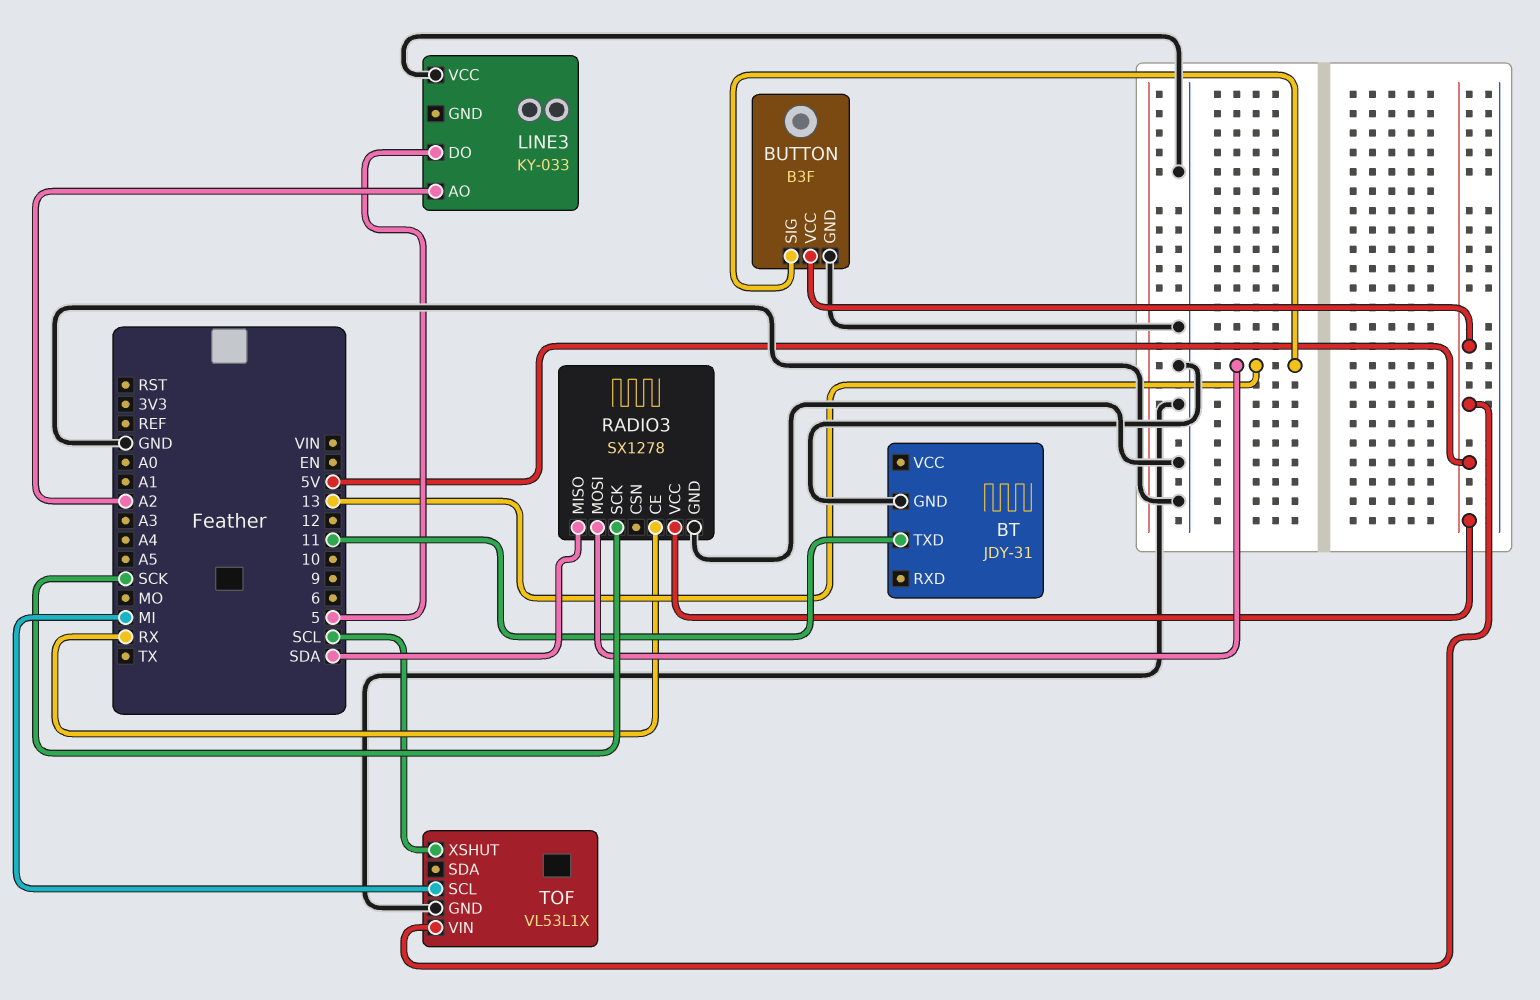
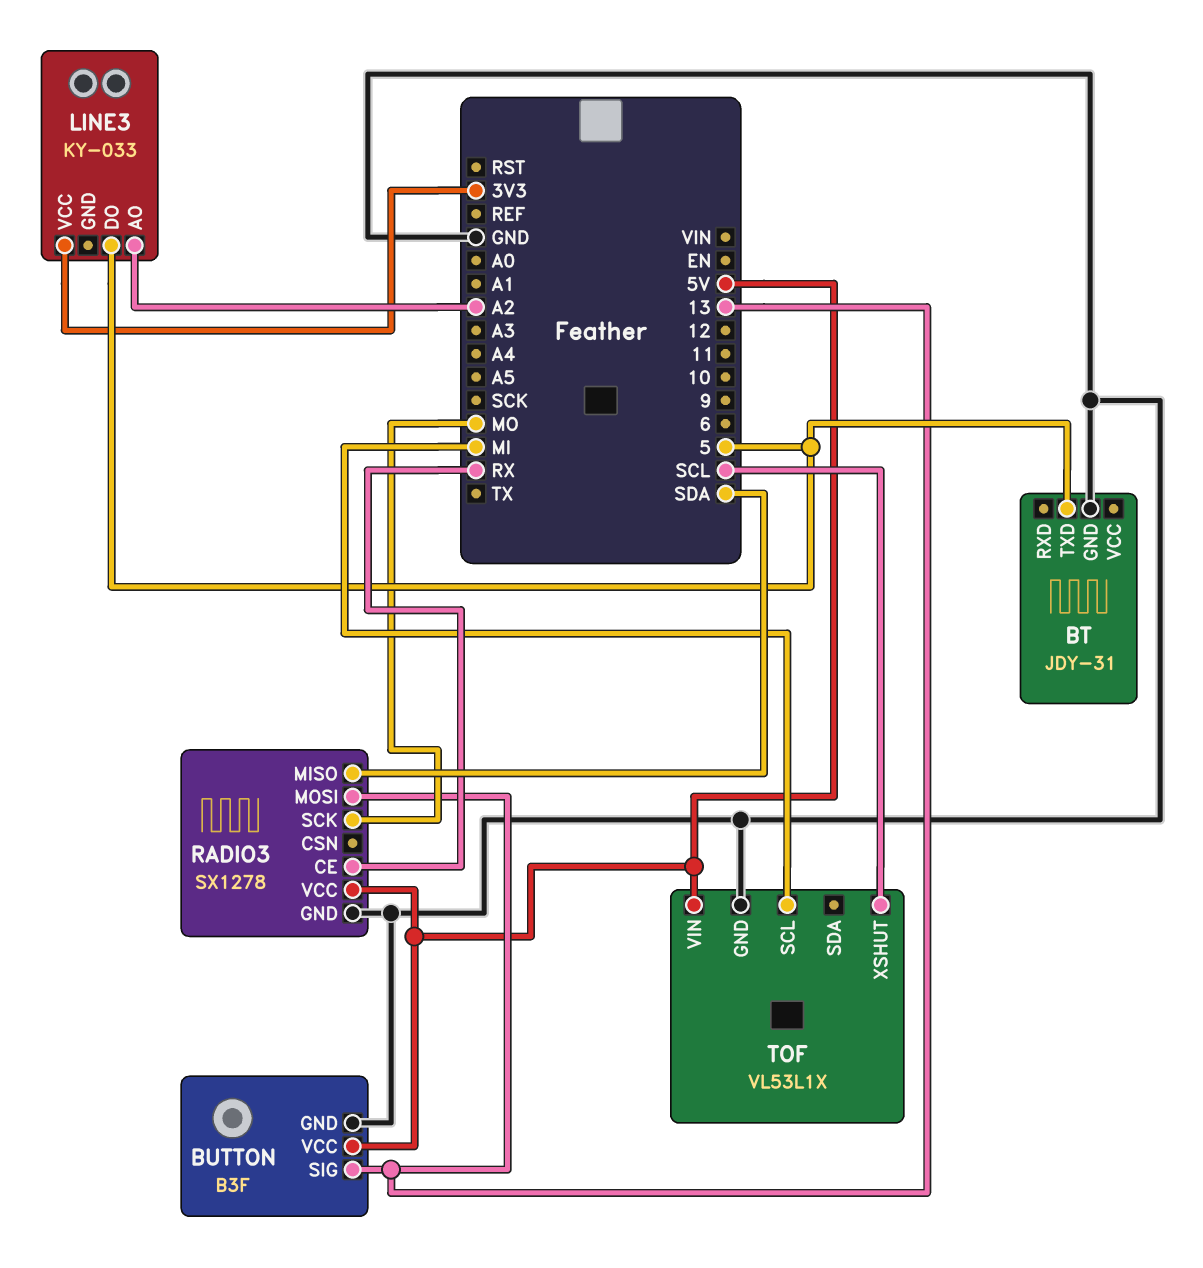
BT pin TXD: 11 -> 5
LINE3 pin VCC: GND -> 3V3
RADIO3 pin SCK: SCK -> MO

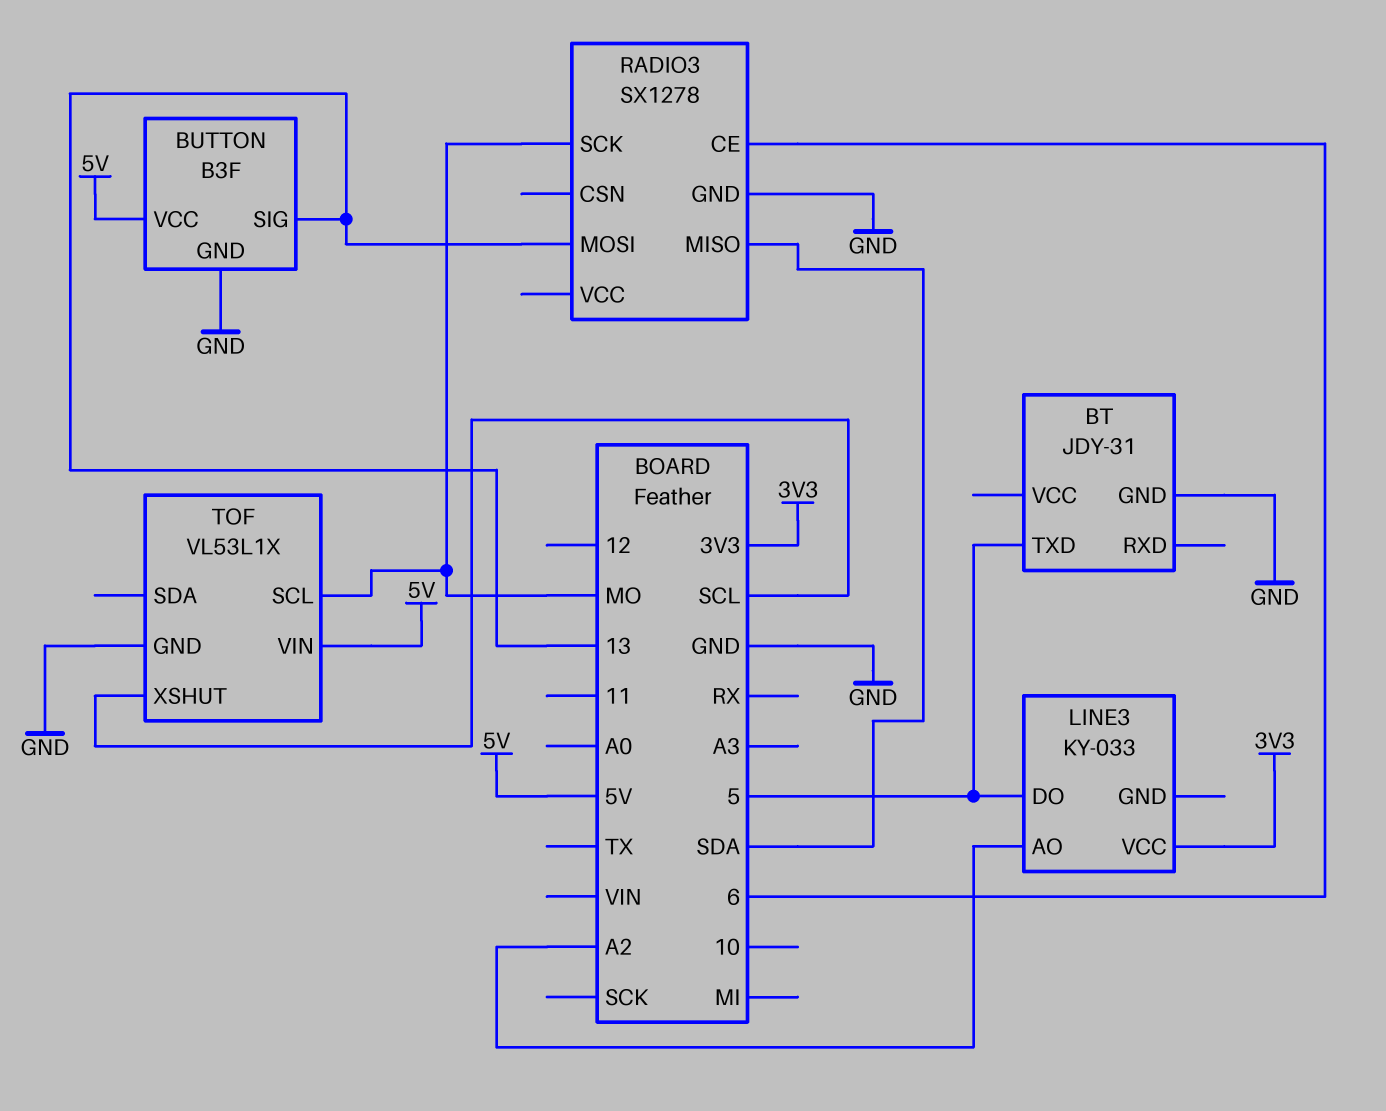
RADIO3 pin CE: RX -> 6
RADIO3 pin VCC: 5V -> none
TOF pin SCL: MI -> MO

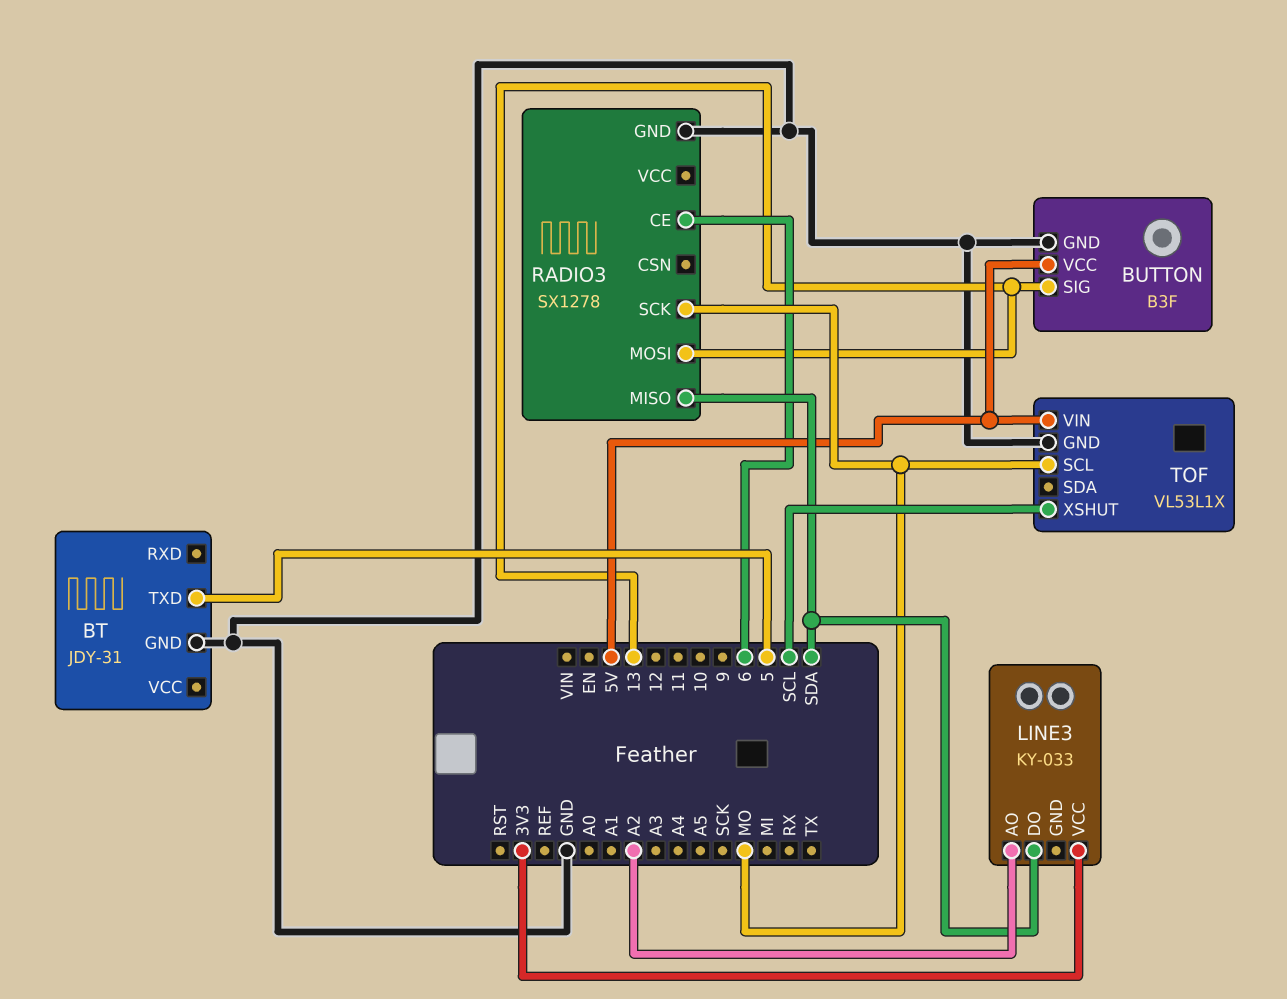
LINE3 pin DO: 5 -> SDA

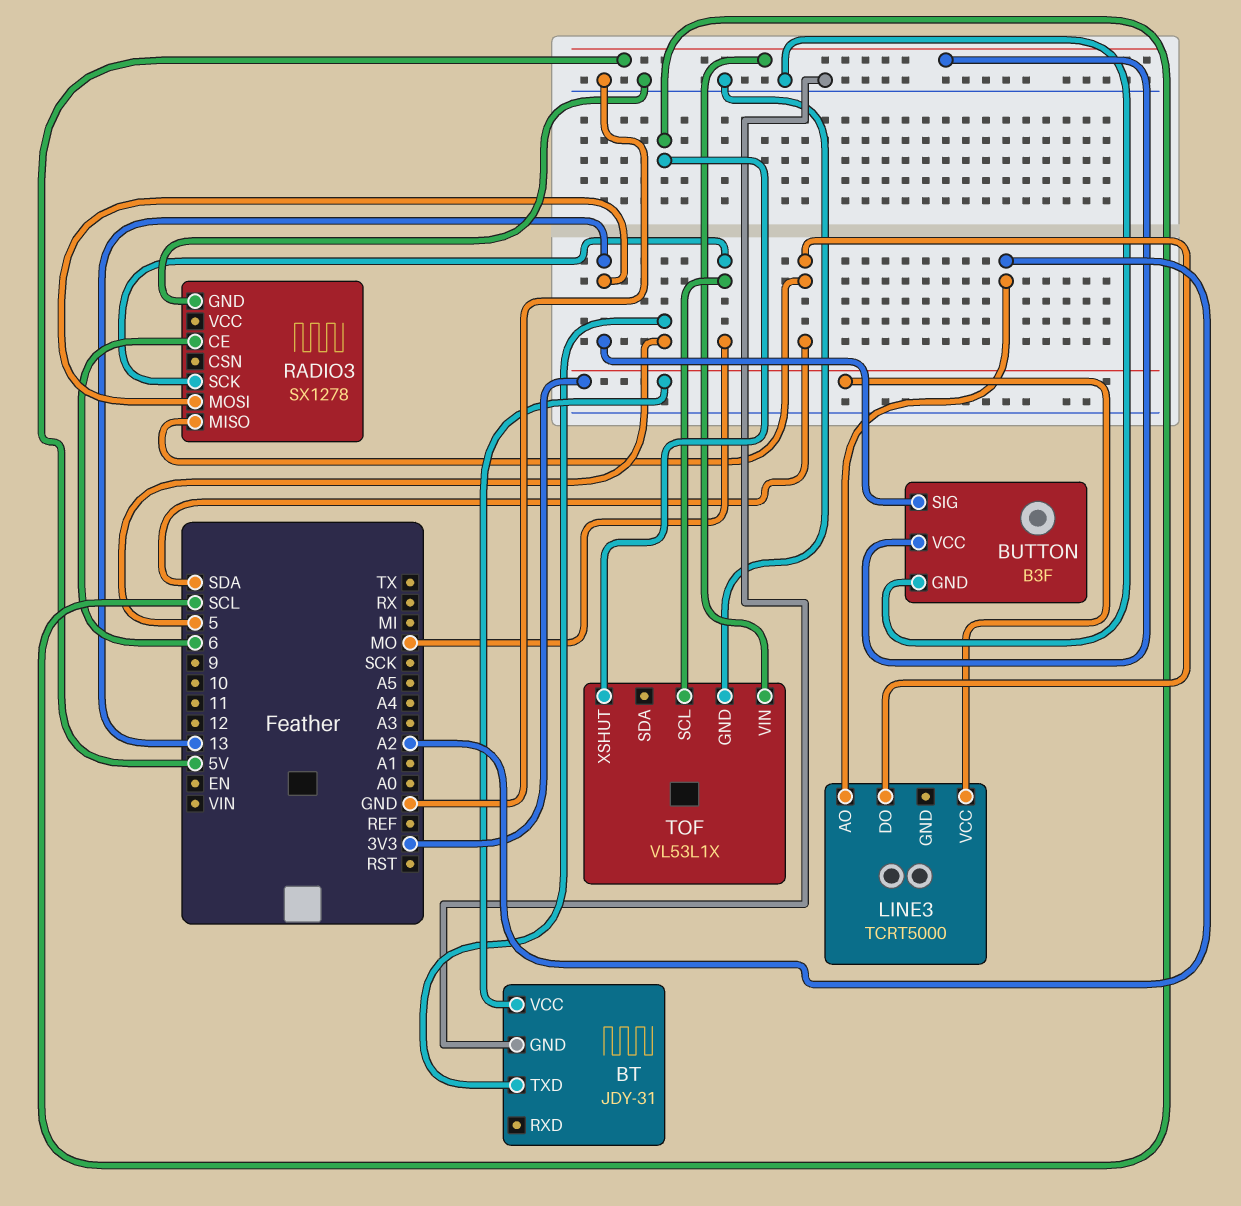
BT pin VCC: none -> 3V3
LINE3: KY-033 -> TCRT5000

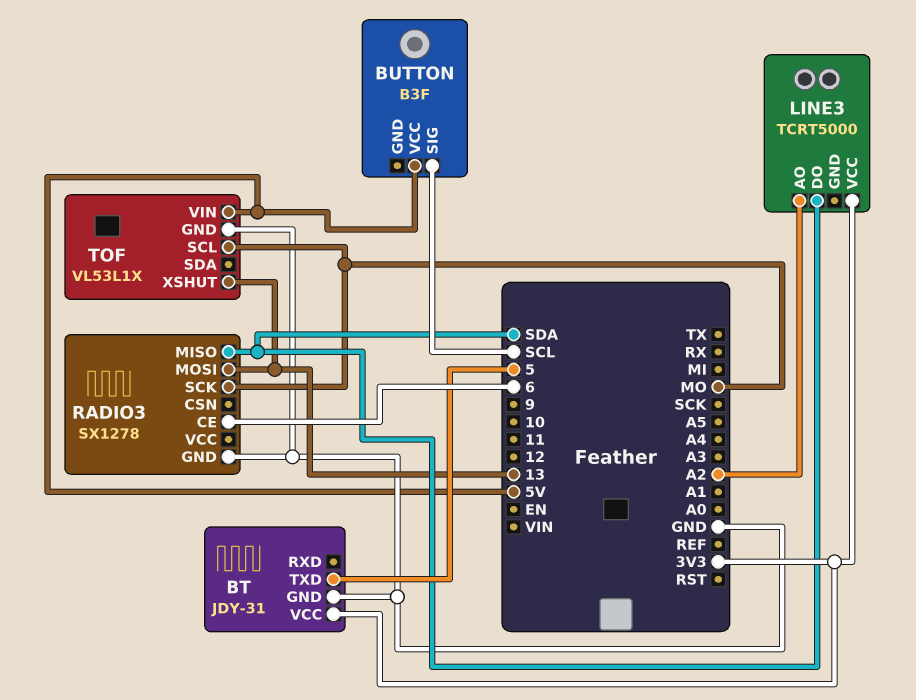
BUTTON pin GND: GND -> none
BUTTON pin SIG: 13 -> SCL
TOF pin XSHUT: SCL -> 13

